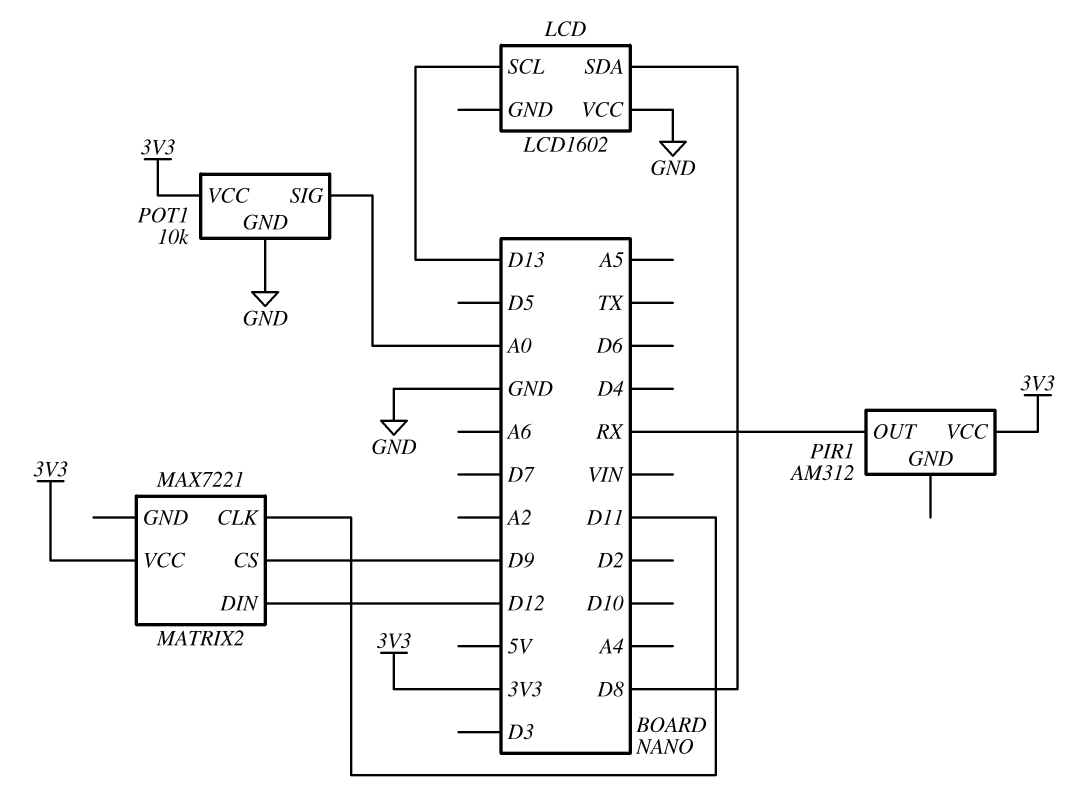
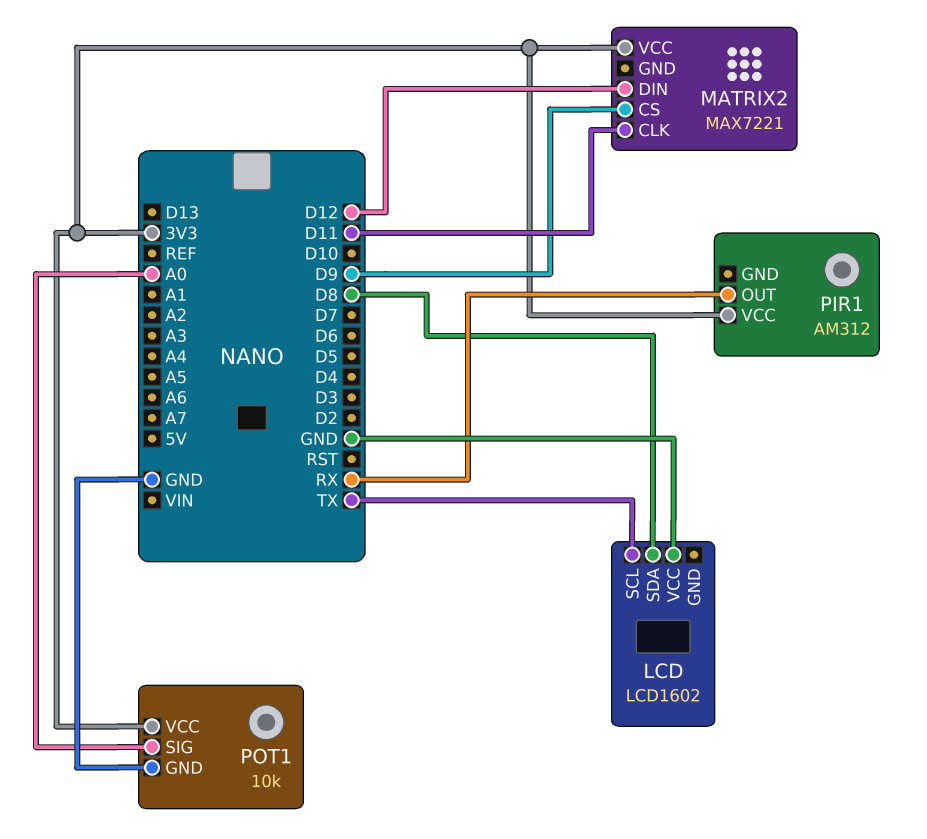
LCD pin SCL: D13 -> TX

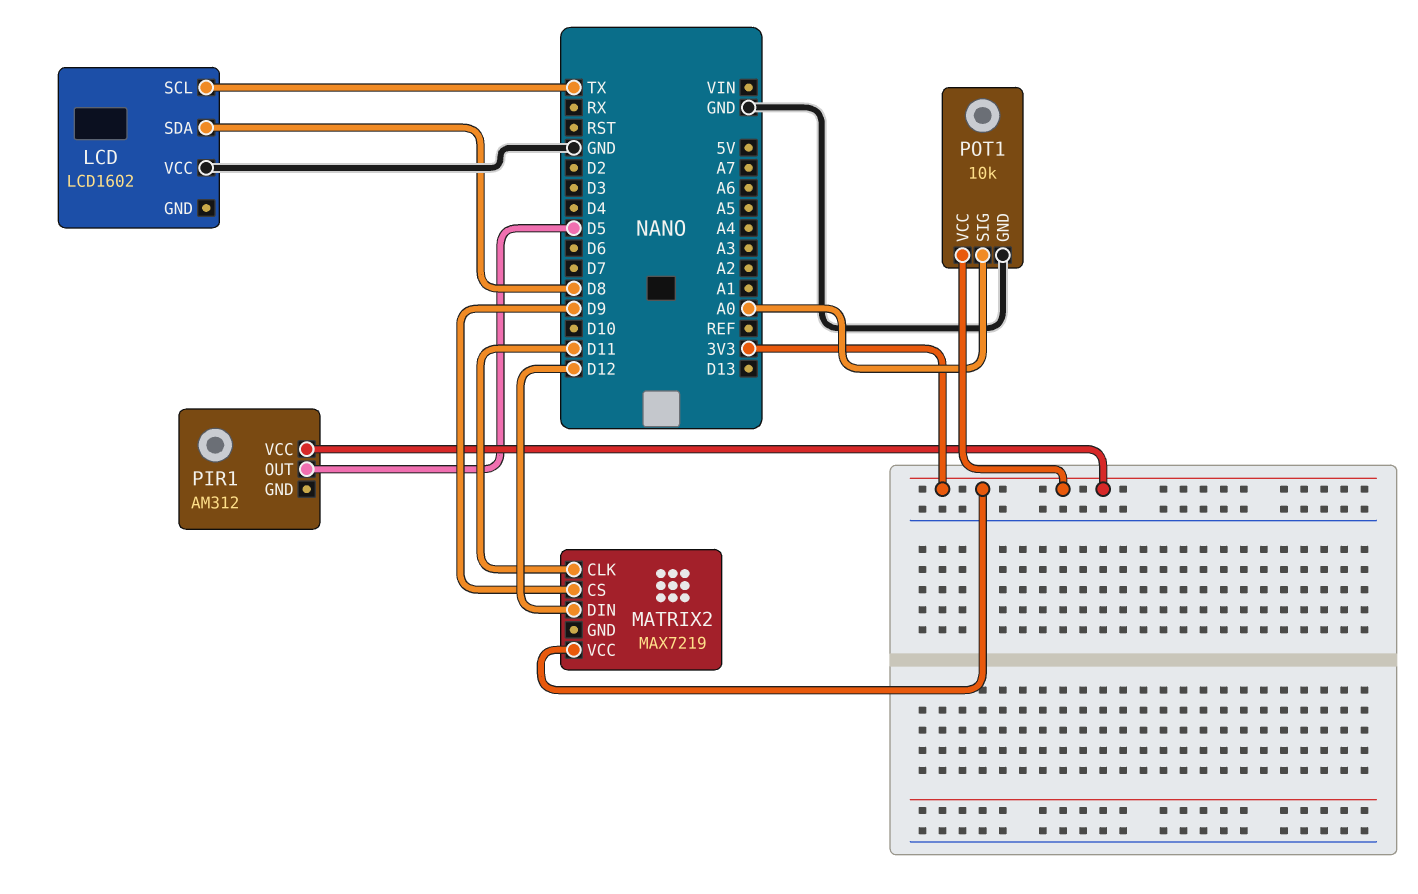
MATRIX2: MAX7221 -> MAX7219
PIR1 pin OUT: RX -> D5

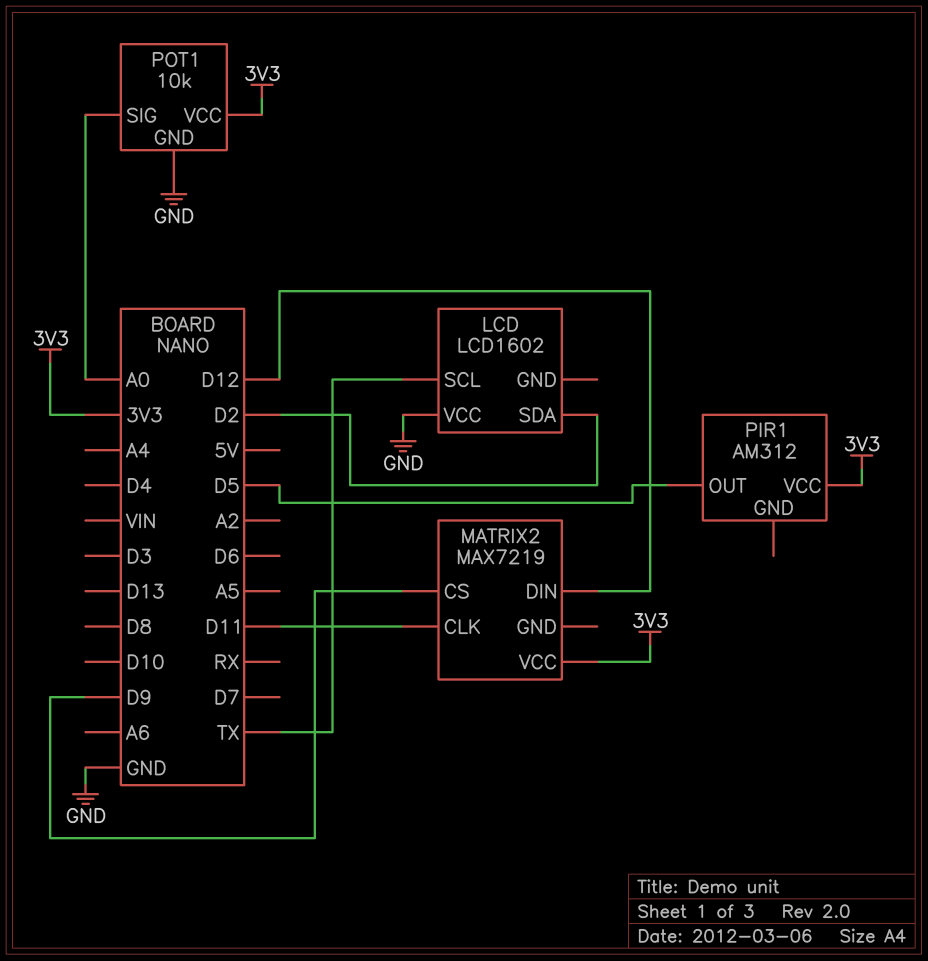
LCD pin SDA: D8 -> D2

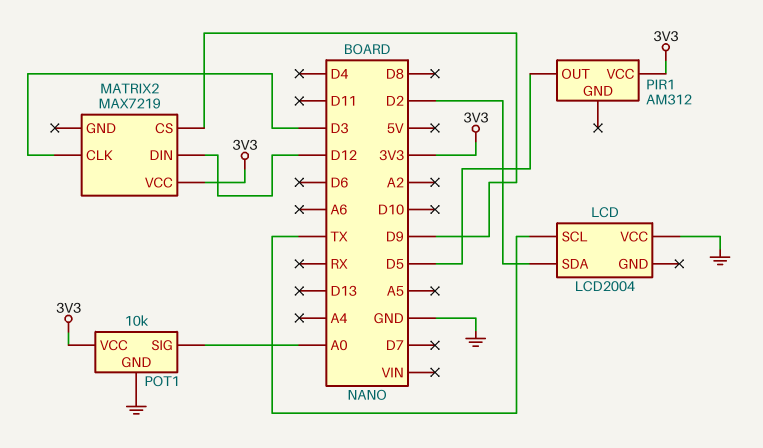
LCD: LCD1602 -> LCD2004
MATRIX2 pin CLK: D11 -> D3

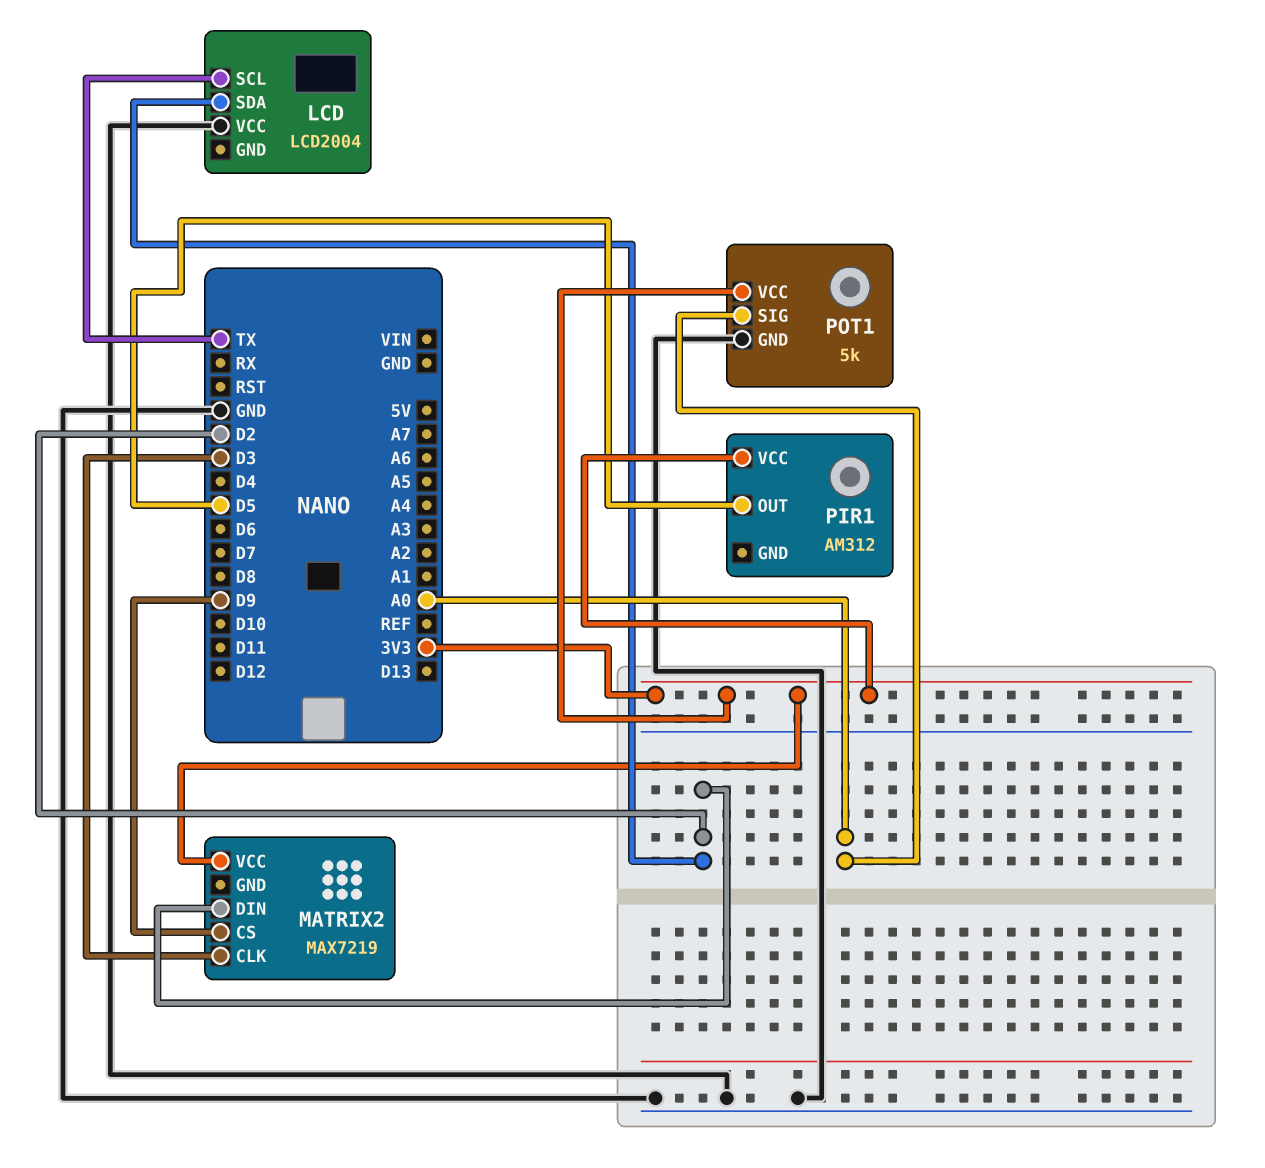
MATRIX2 pin DIN: D12 -> D2
POT1: 10k -> 5k

